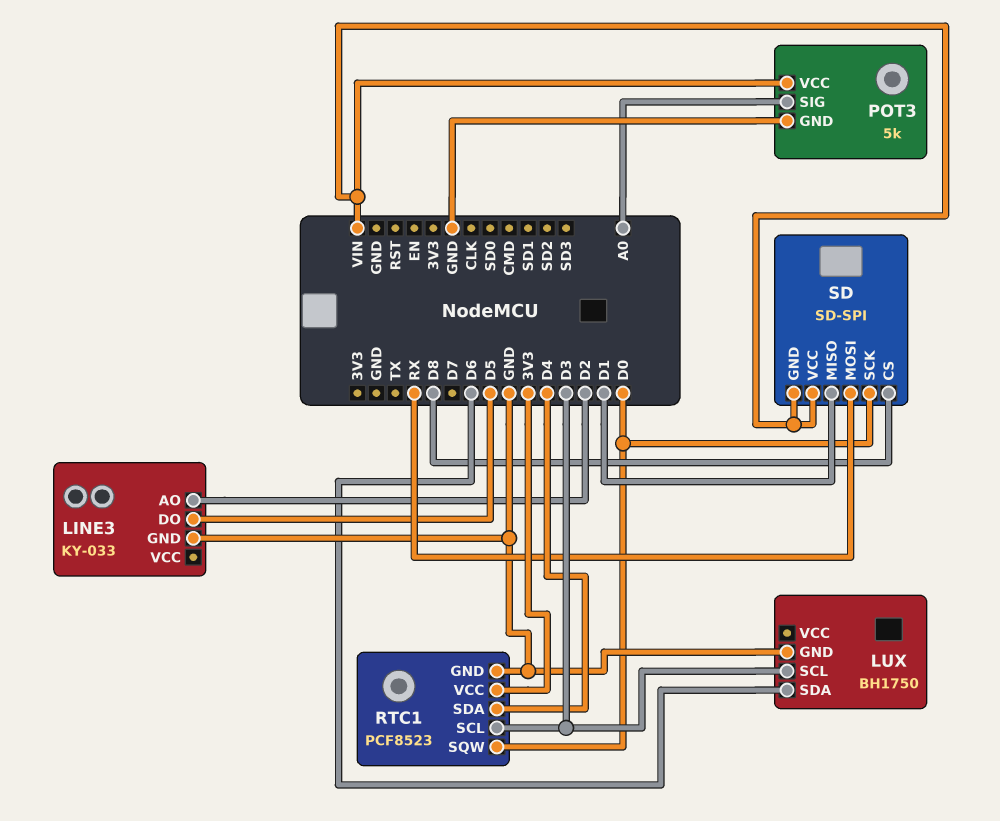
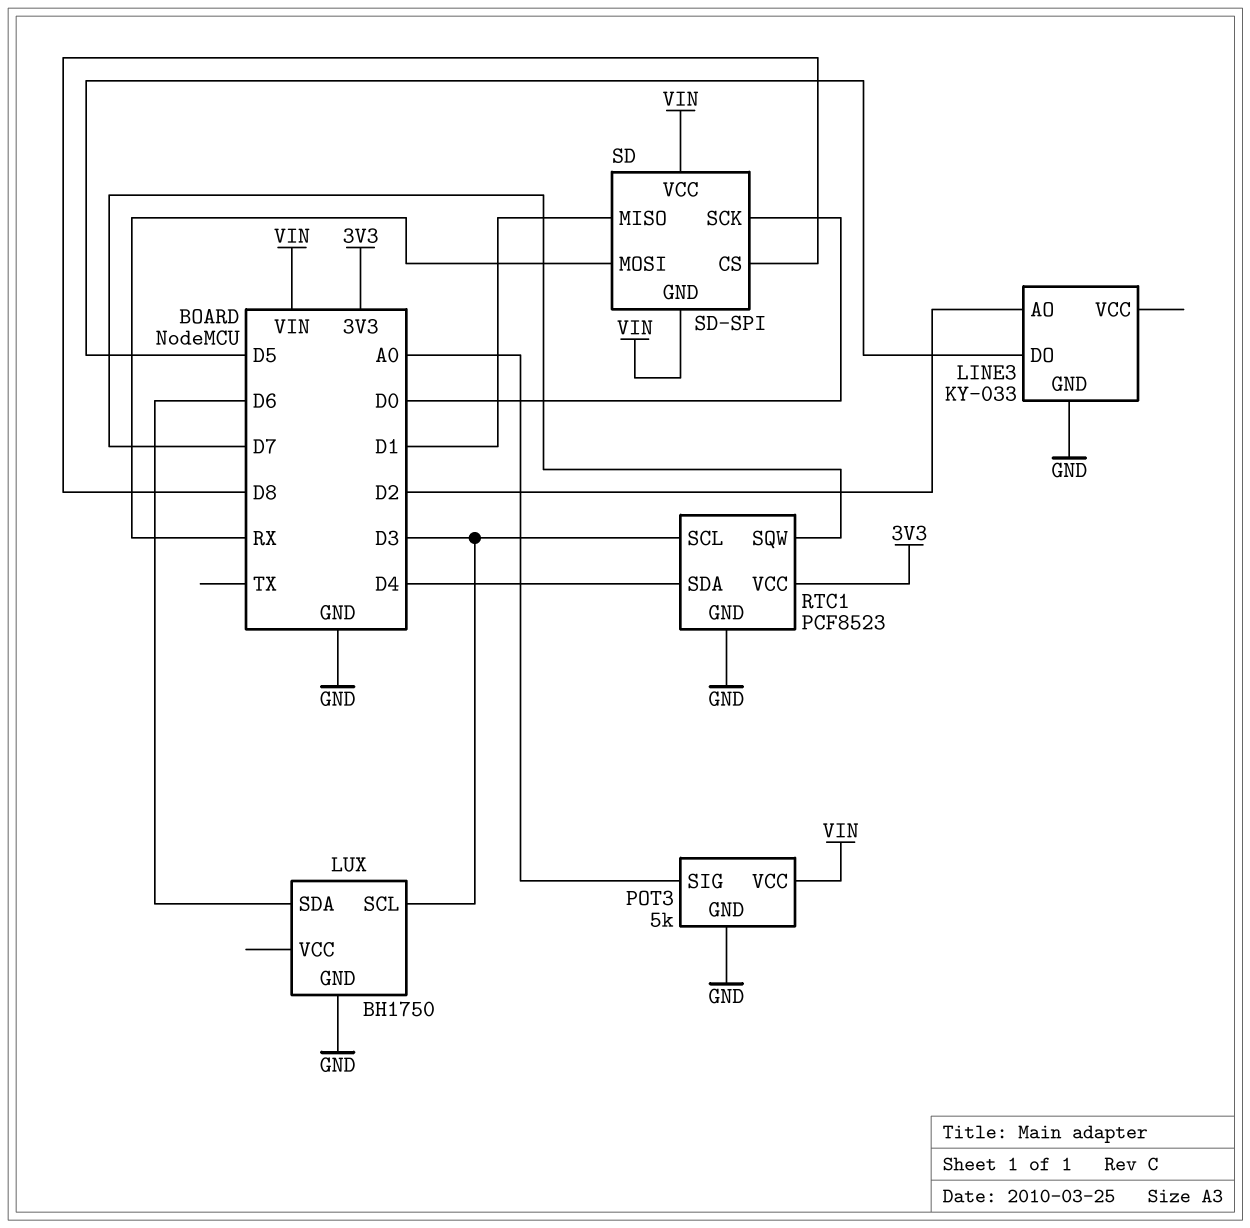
RTC1 pin SQW: D0 -> D7

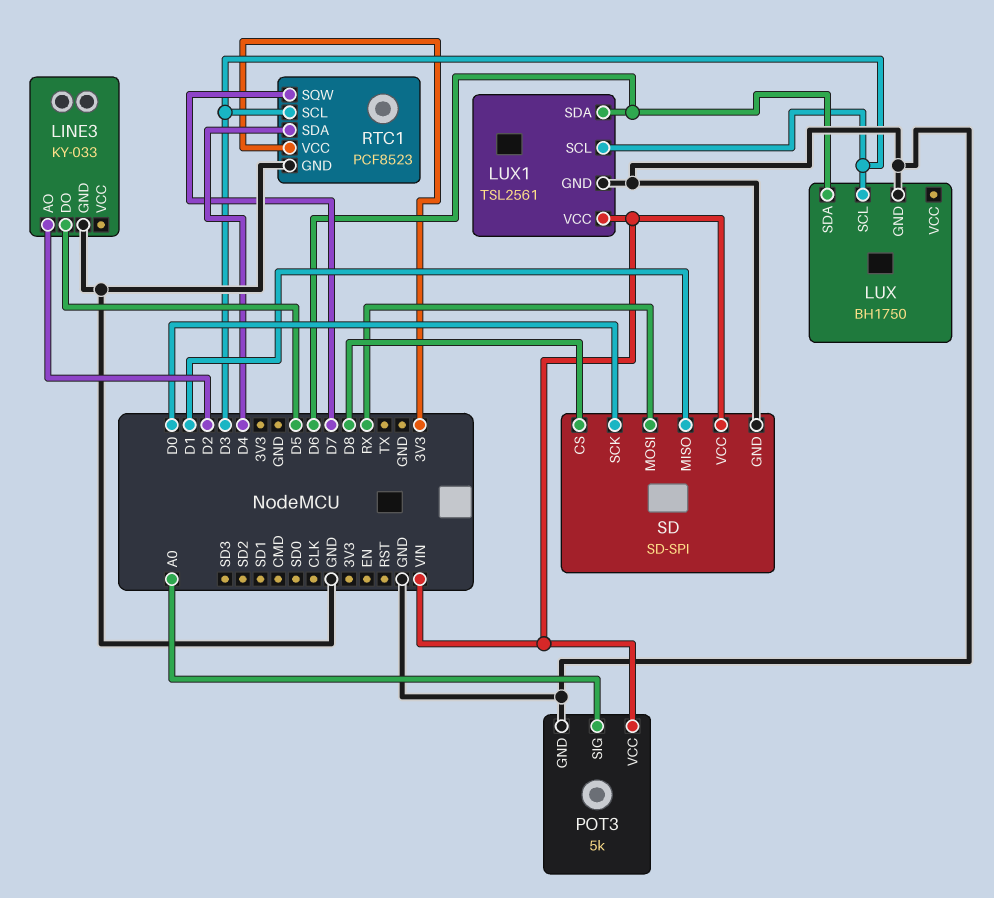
LUX1: none -> TSL2561
LUX1 pin GND: none -> GND
LUX1 pin SCL: none -> D3
LUX1 pin SDA: none -> D6
LUX1 pin VCC: none -> VIN
SD pin GND: VIN -> GND

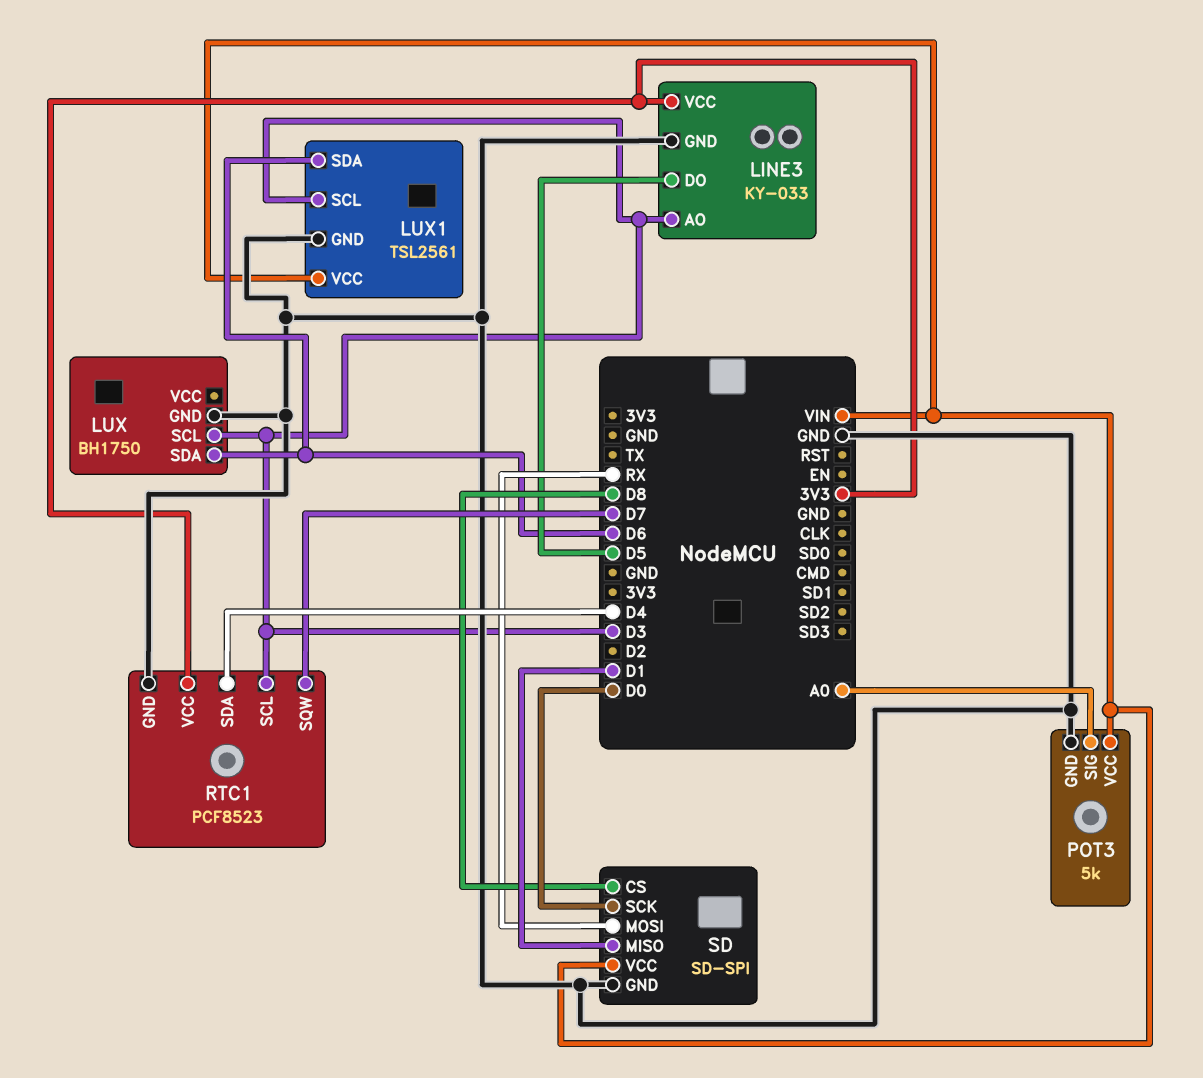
LINE3 pin AO: D2 -> D3
LINE3 pin VCC: none -> 3V3

